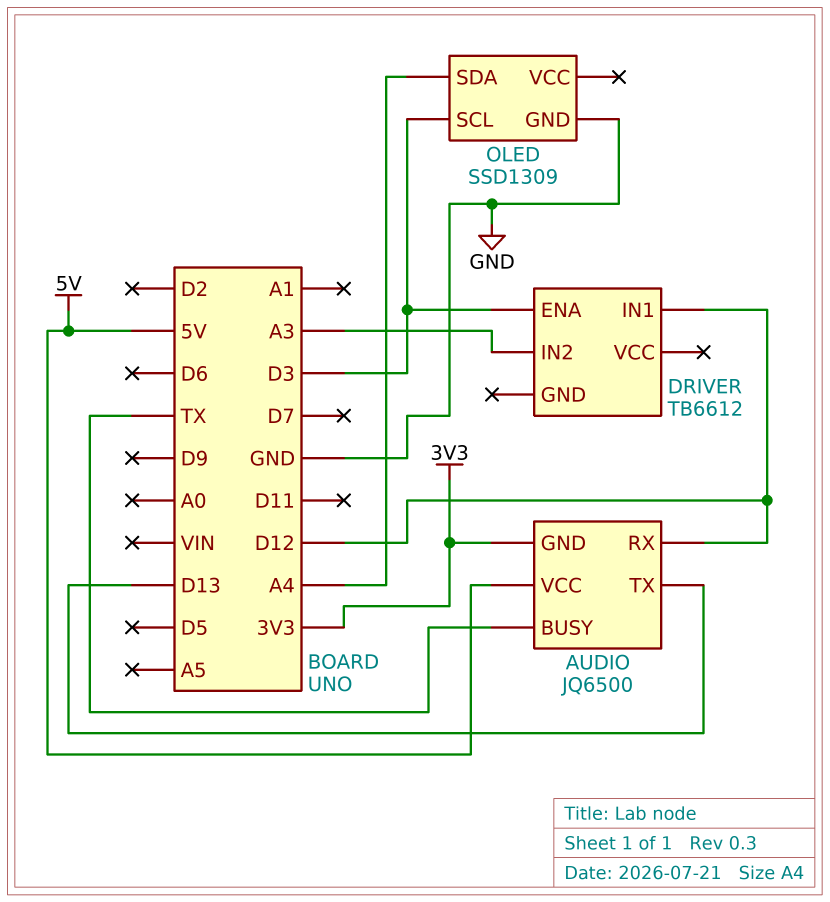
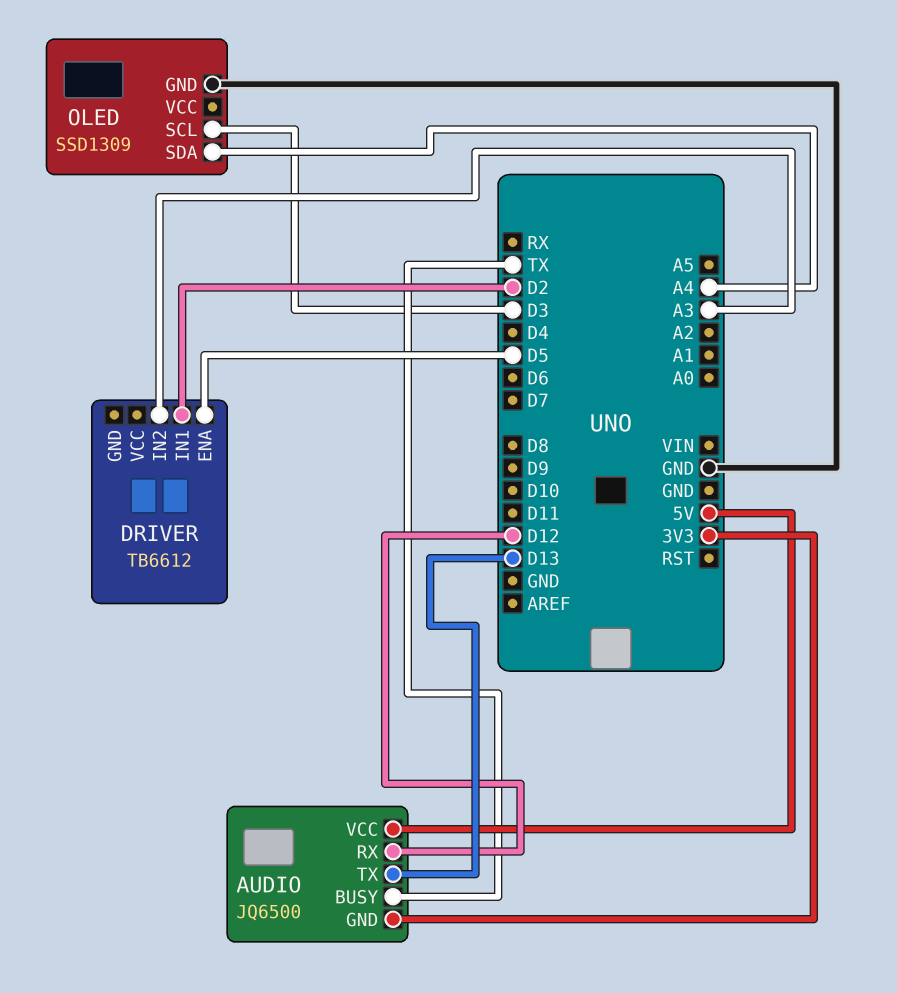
DRIVER pin ENA: D3 -> D5
DRIVER pin IN1: D12 -> D2

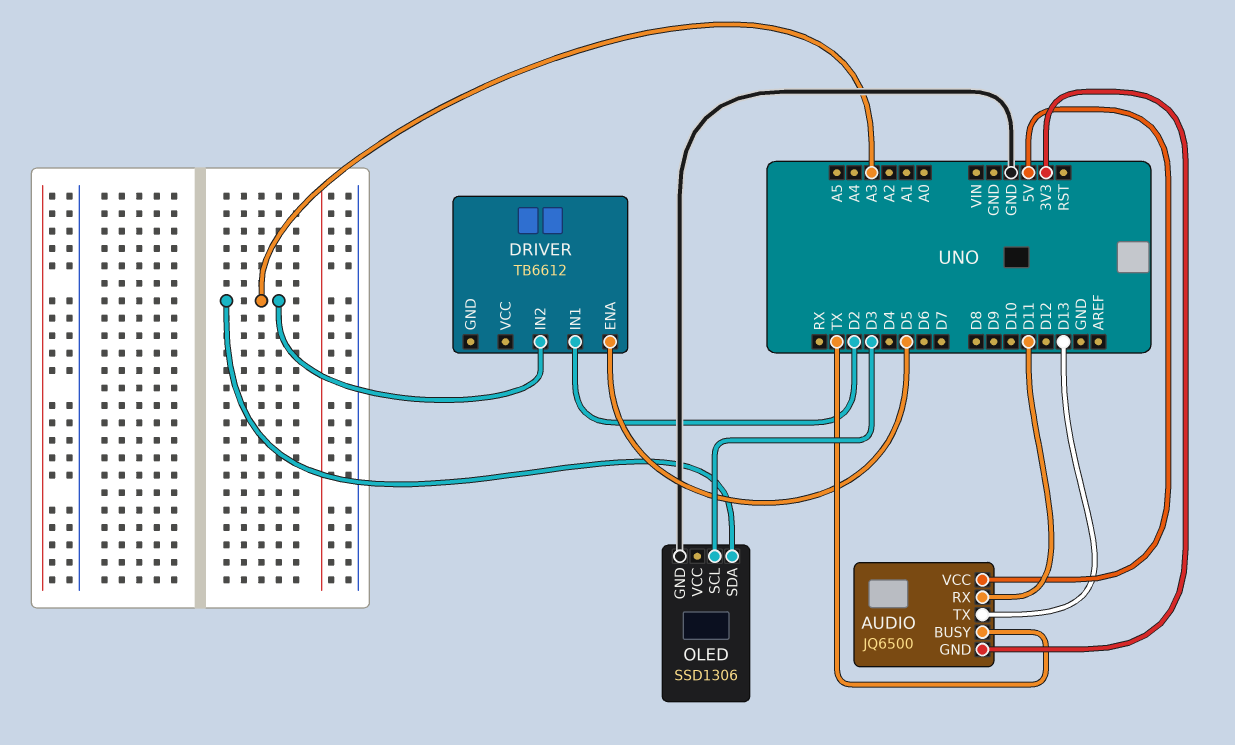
AUDIO pin RX: D12 -> D11
OLED: SSD1309 -> SSD1306
OLED pin SDA: A4 -> A3

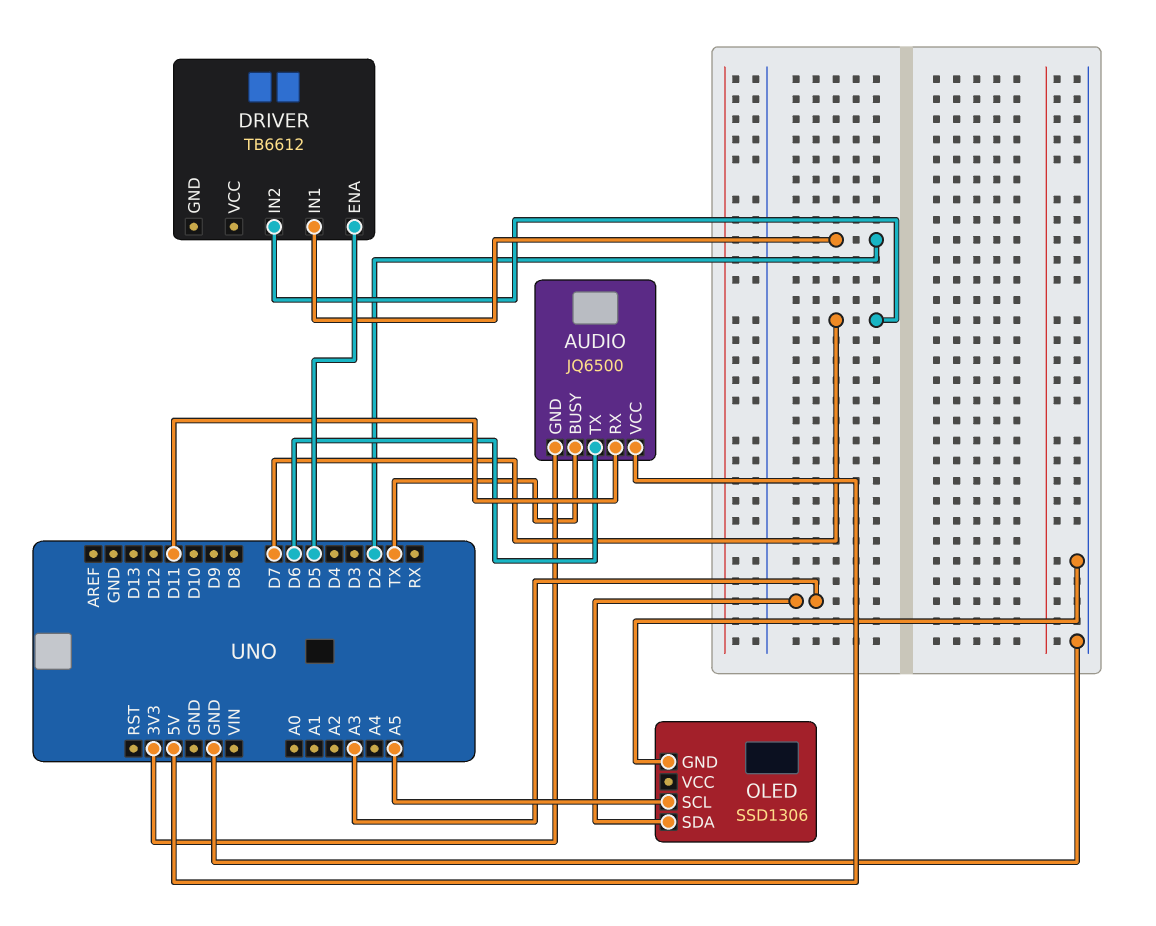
AUDIO pin TX: D13 -> D6
DRIVER pin IN2: A3 -> D7
OLED pin SCL: D3 -> A5

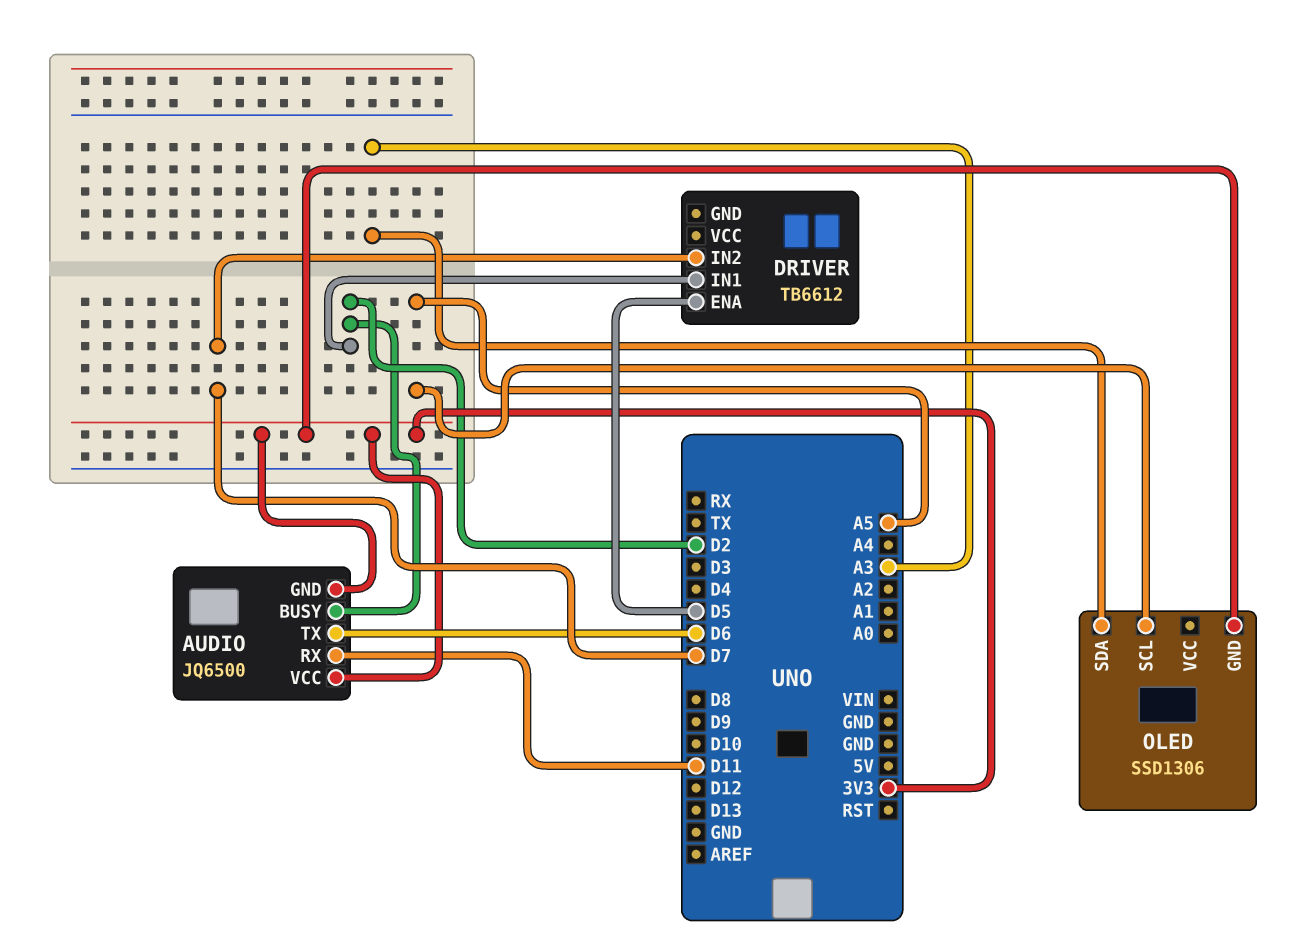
AUDIO pin BUSY: TX -> D2
AUDIO pin VCC: 5V -> 3V3
OLED pin GND: GND -> 3V3

